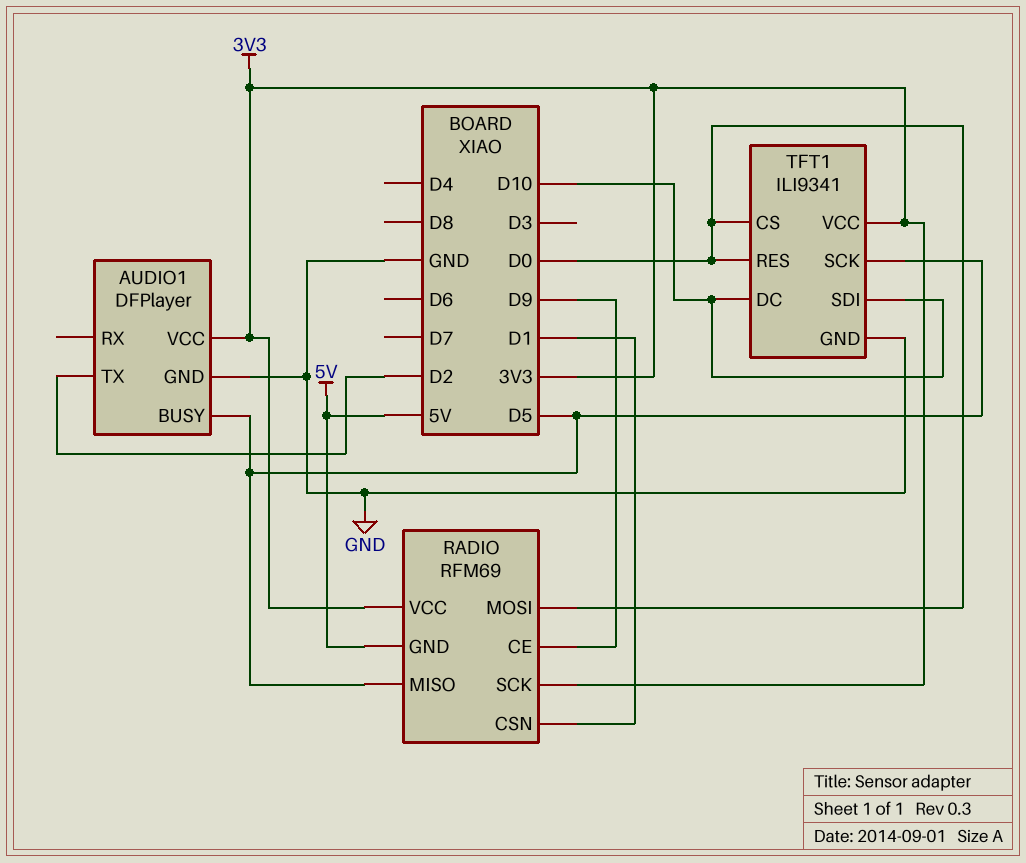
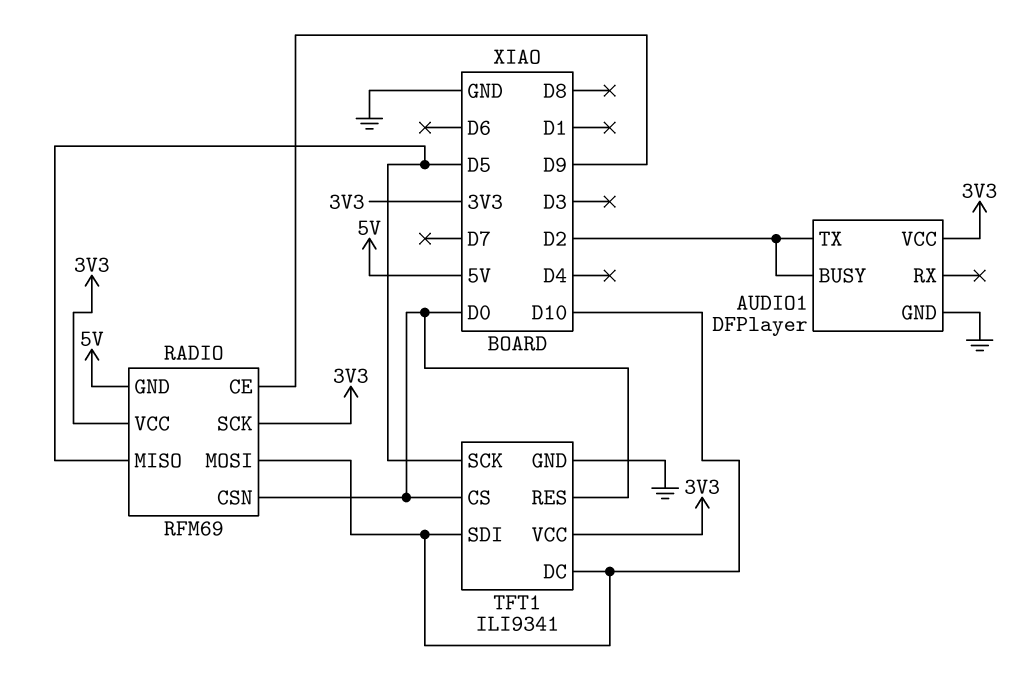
AUDIO1 pin BUSY: D5 -> D2
RADIO pin CSN: D1 -> D0
RADIO pin MOSI: D0 -> D10

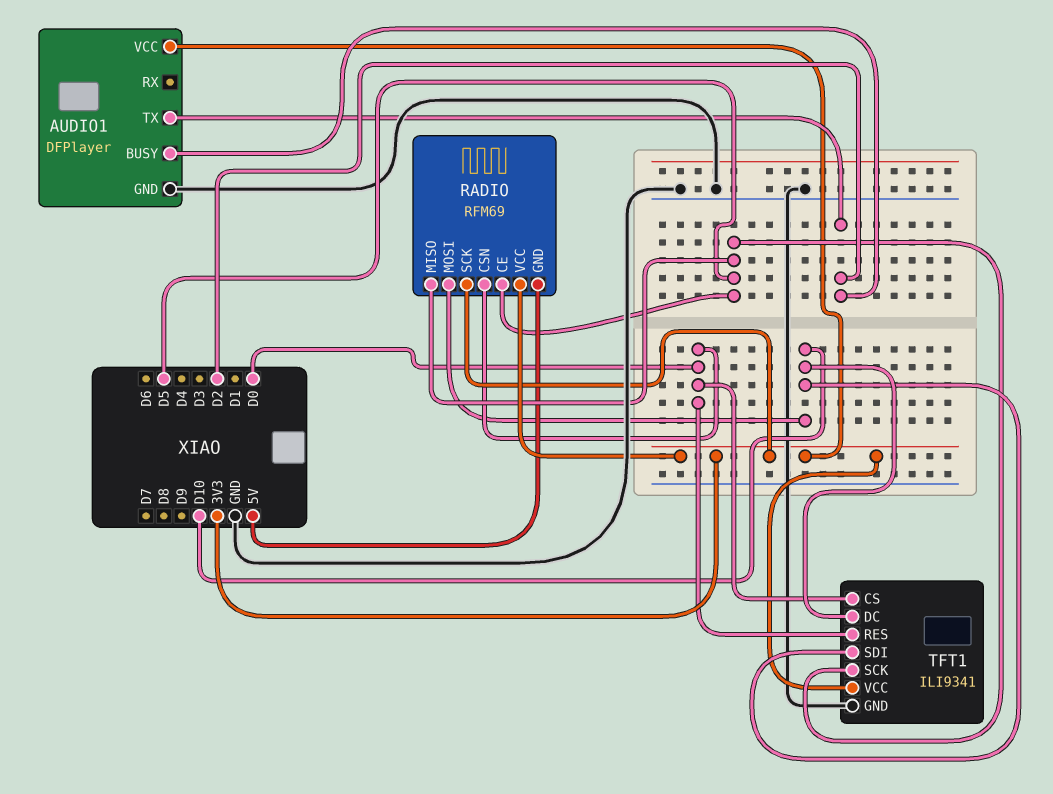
RADIO pin CE: D9 -> D5

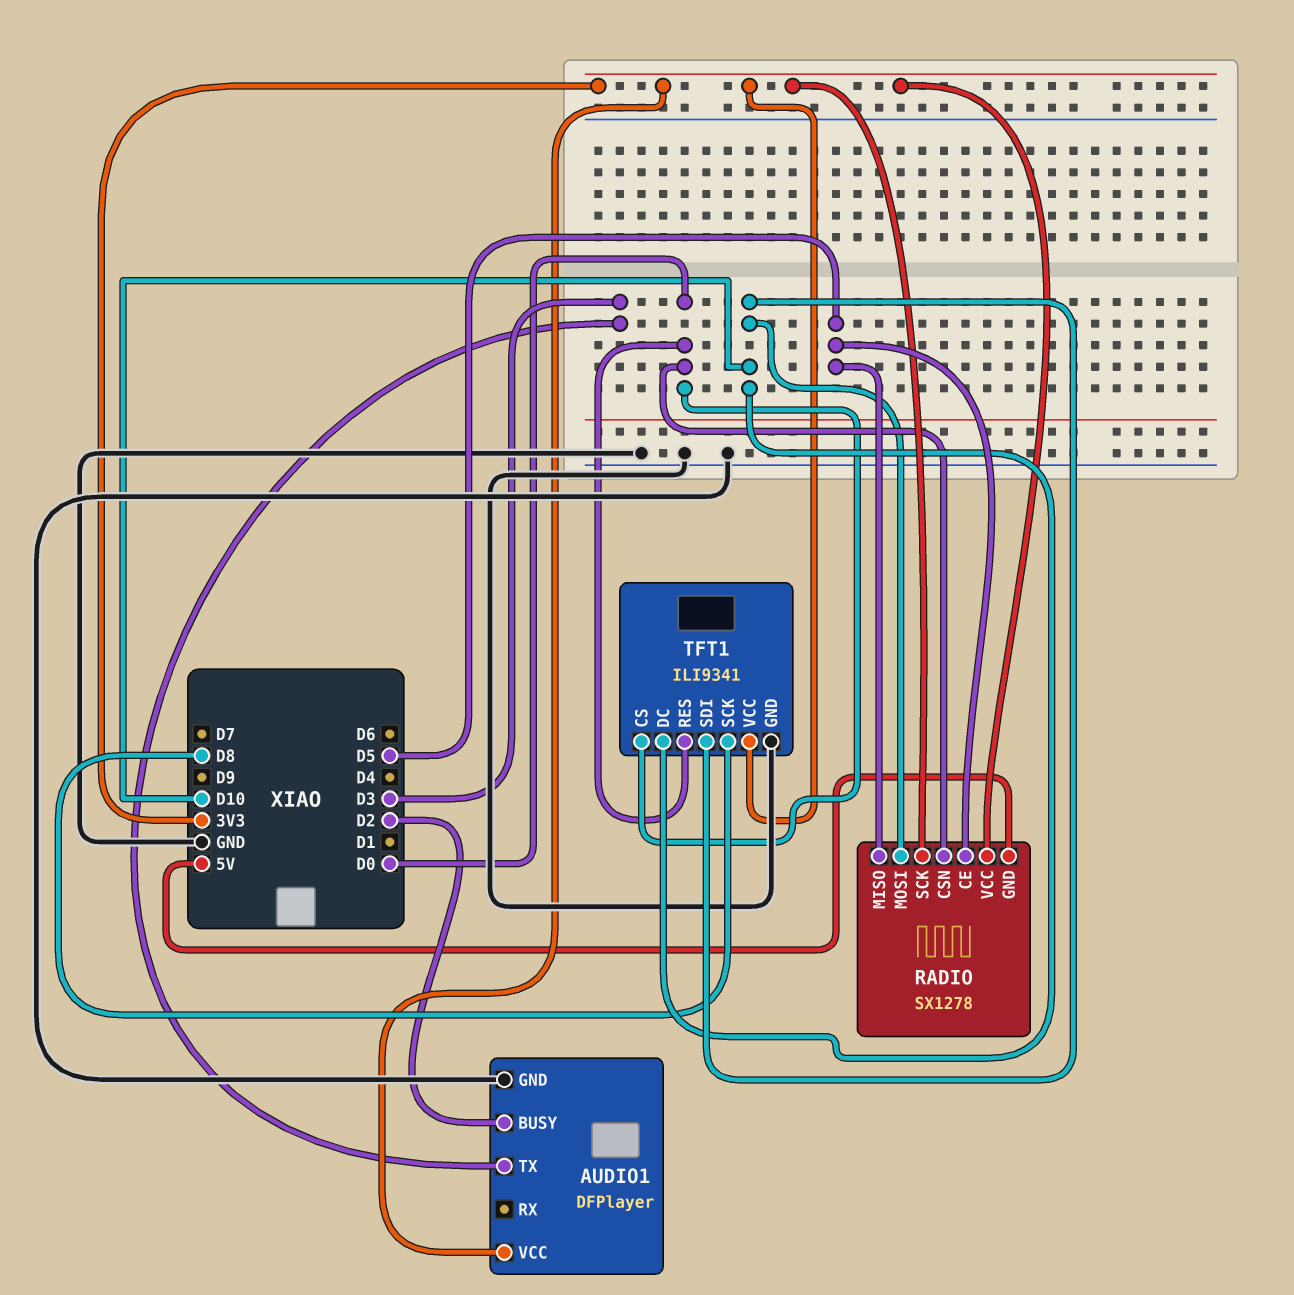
AUDIO1 pin TX: D2 -> D3
RADIO: RFM69 -> SX1278
TFT1 pin SCK: D5 -> D8

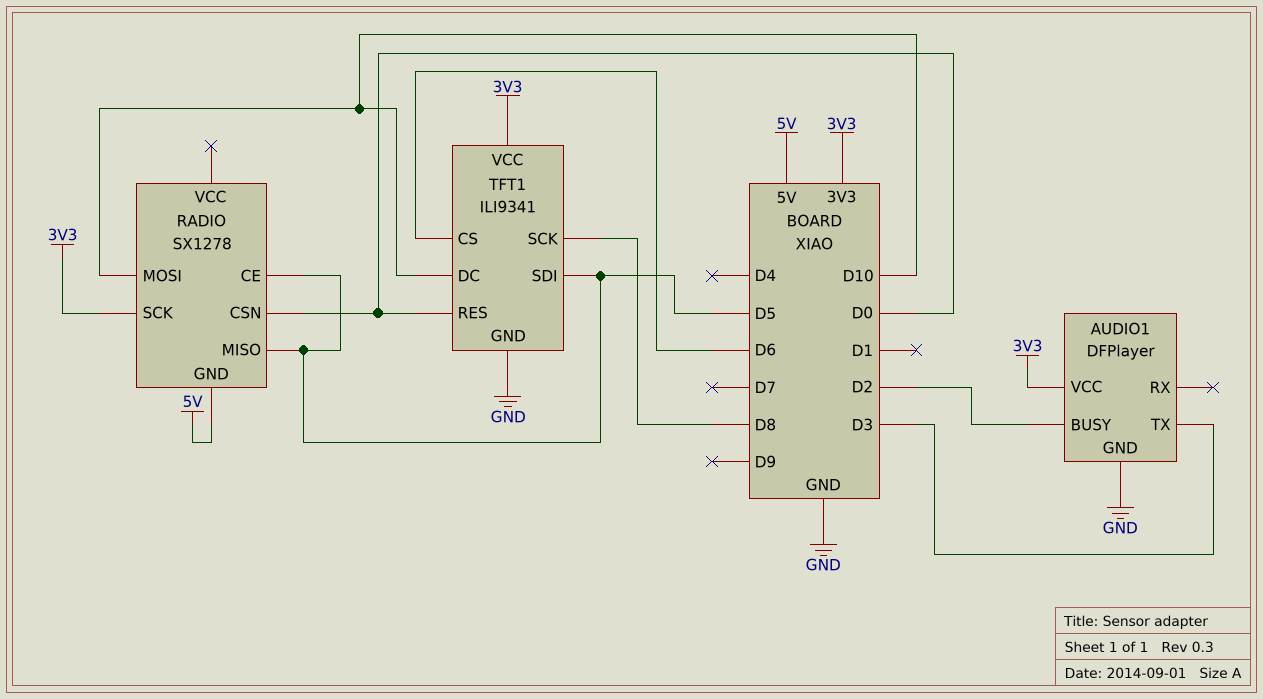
RADIO pin VCC: 3V3 -> none
TFT1 pin CS: D0 -> D6
TFT1 pin SDI: D10 -> D5

